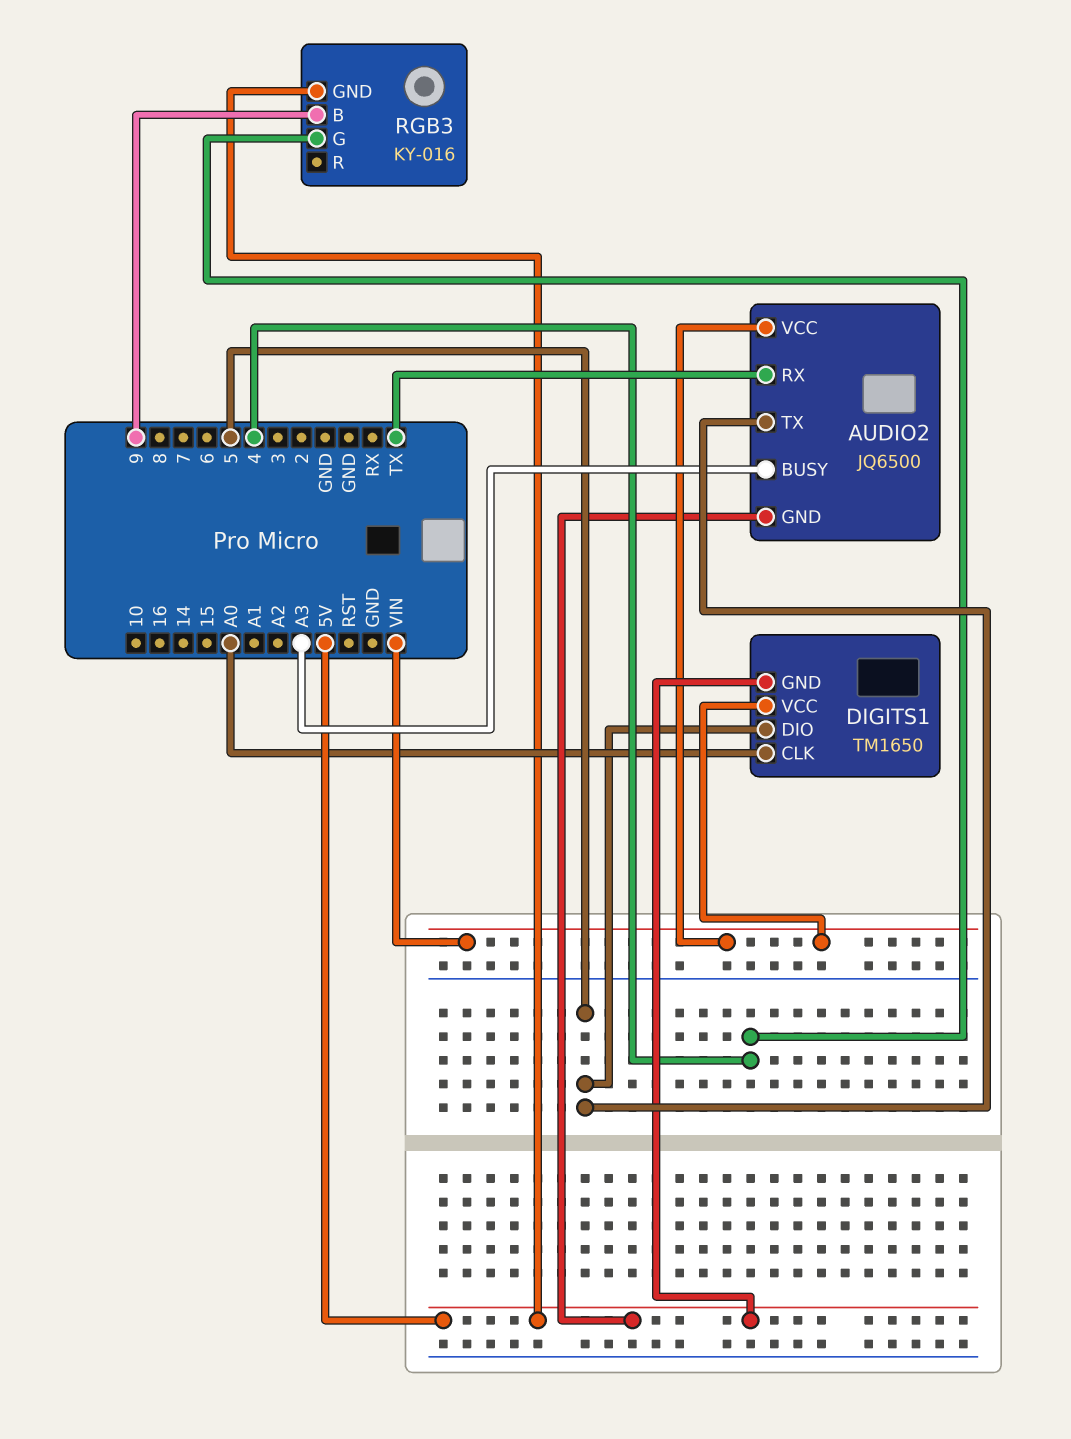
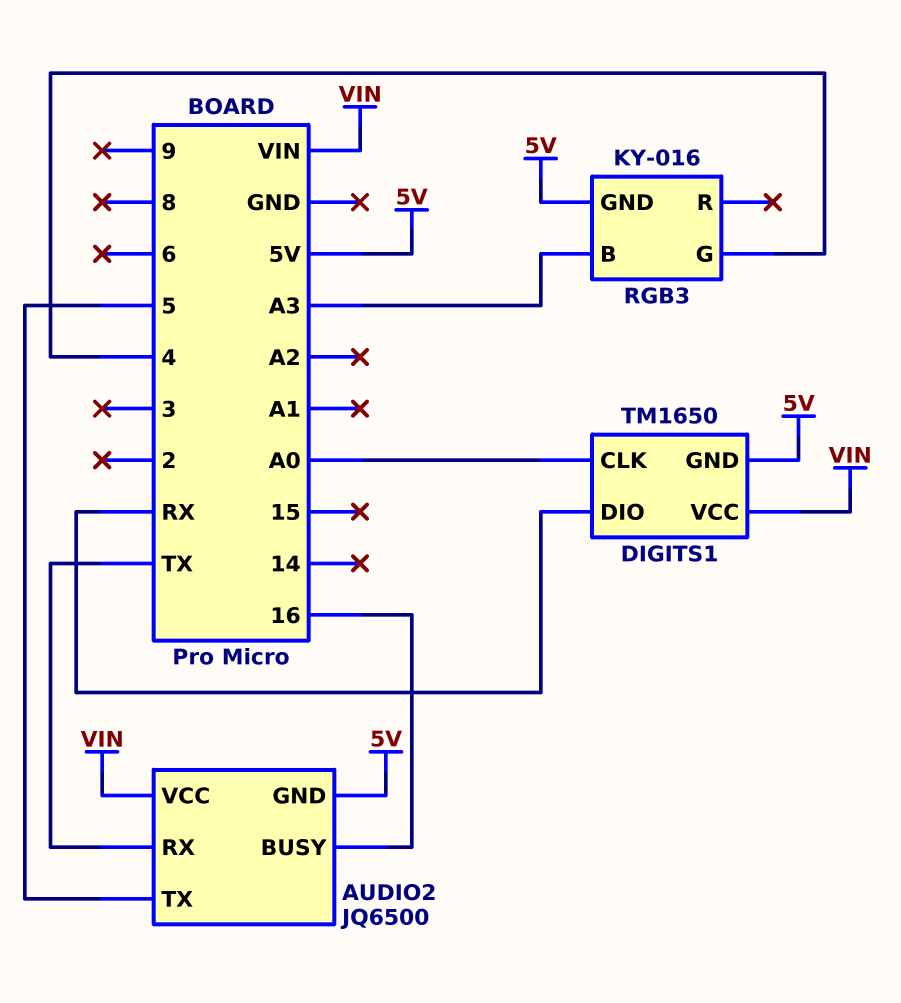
AUDIO2 pin BUSY: A3 -> 16
DIGITS1 pin DIO: 5 -> RX
RGB3 pin B: 9 -> A3

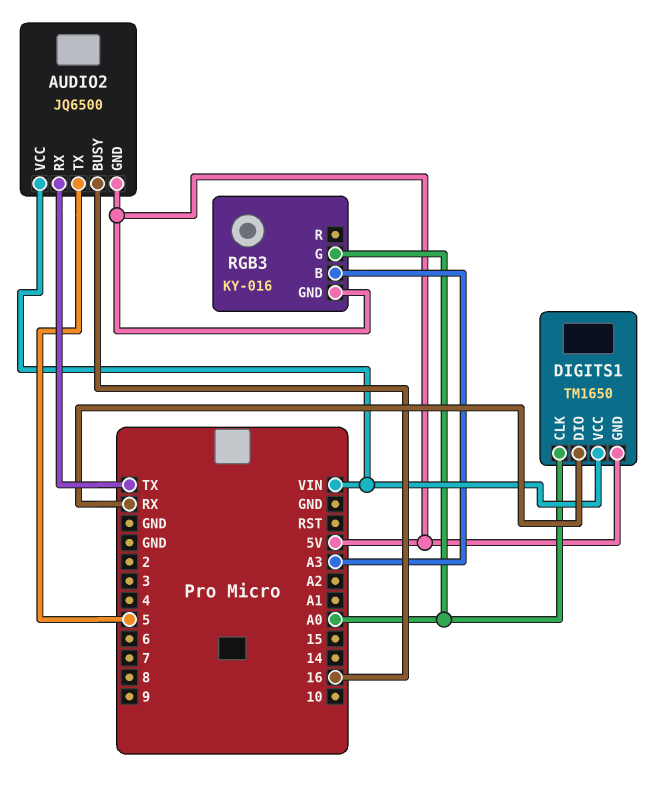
RGB3 pin G: 4 -> A0

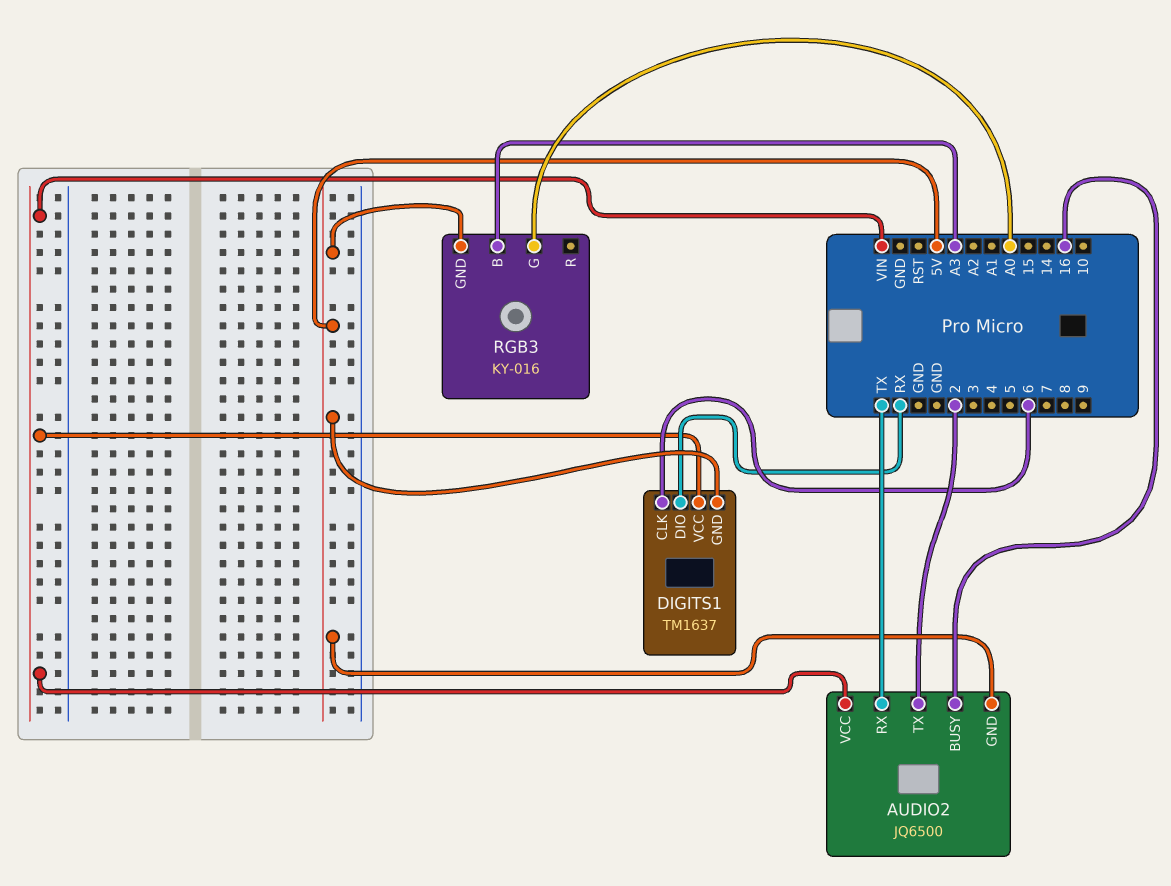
AUDIO2 pin TX: 5 -> 2
DIGITS1: TM1650 -> TM1637
DIGITS1 pin CLK: A0 -> 6

